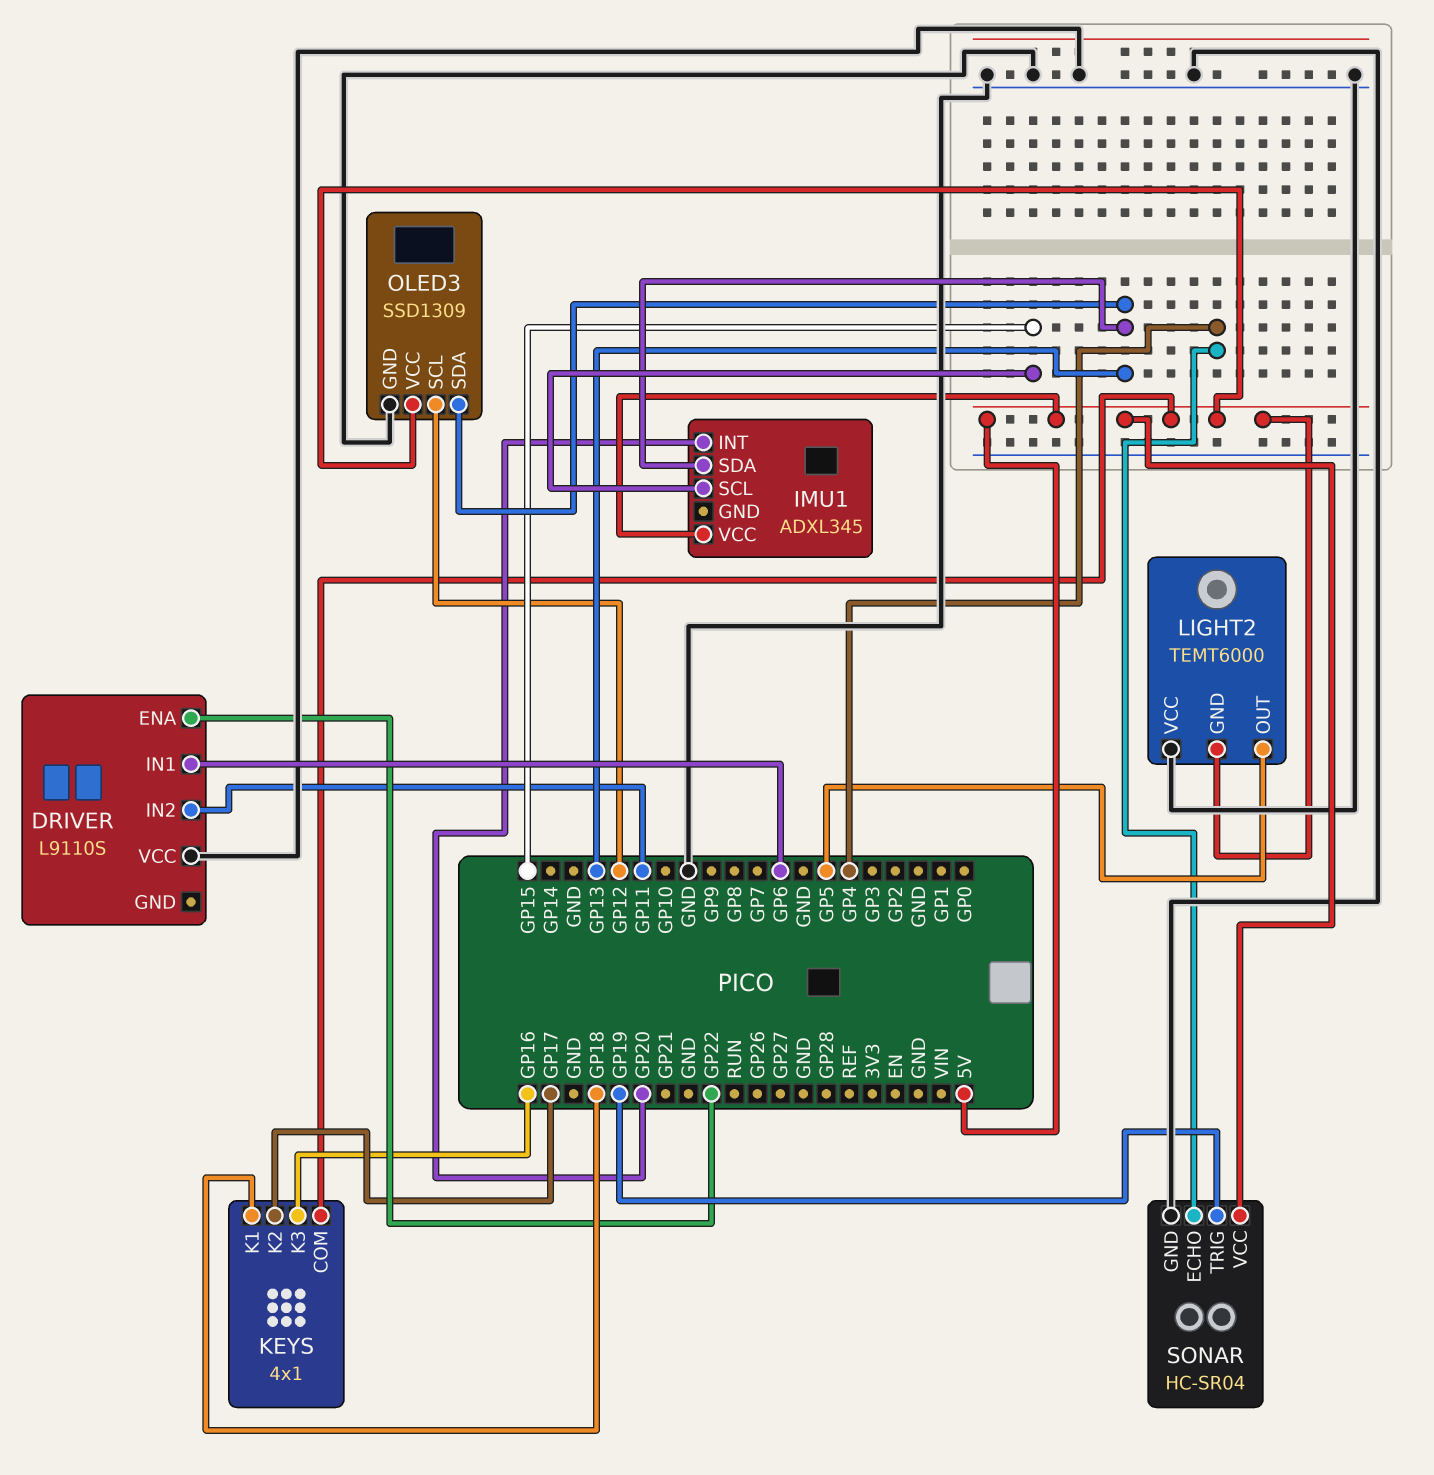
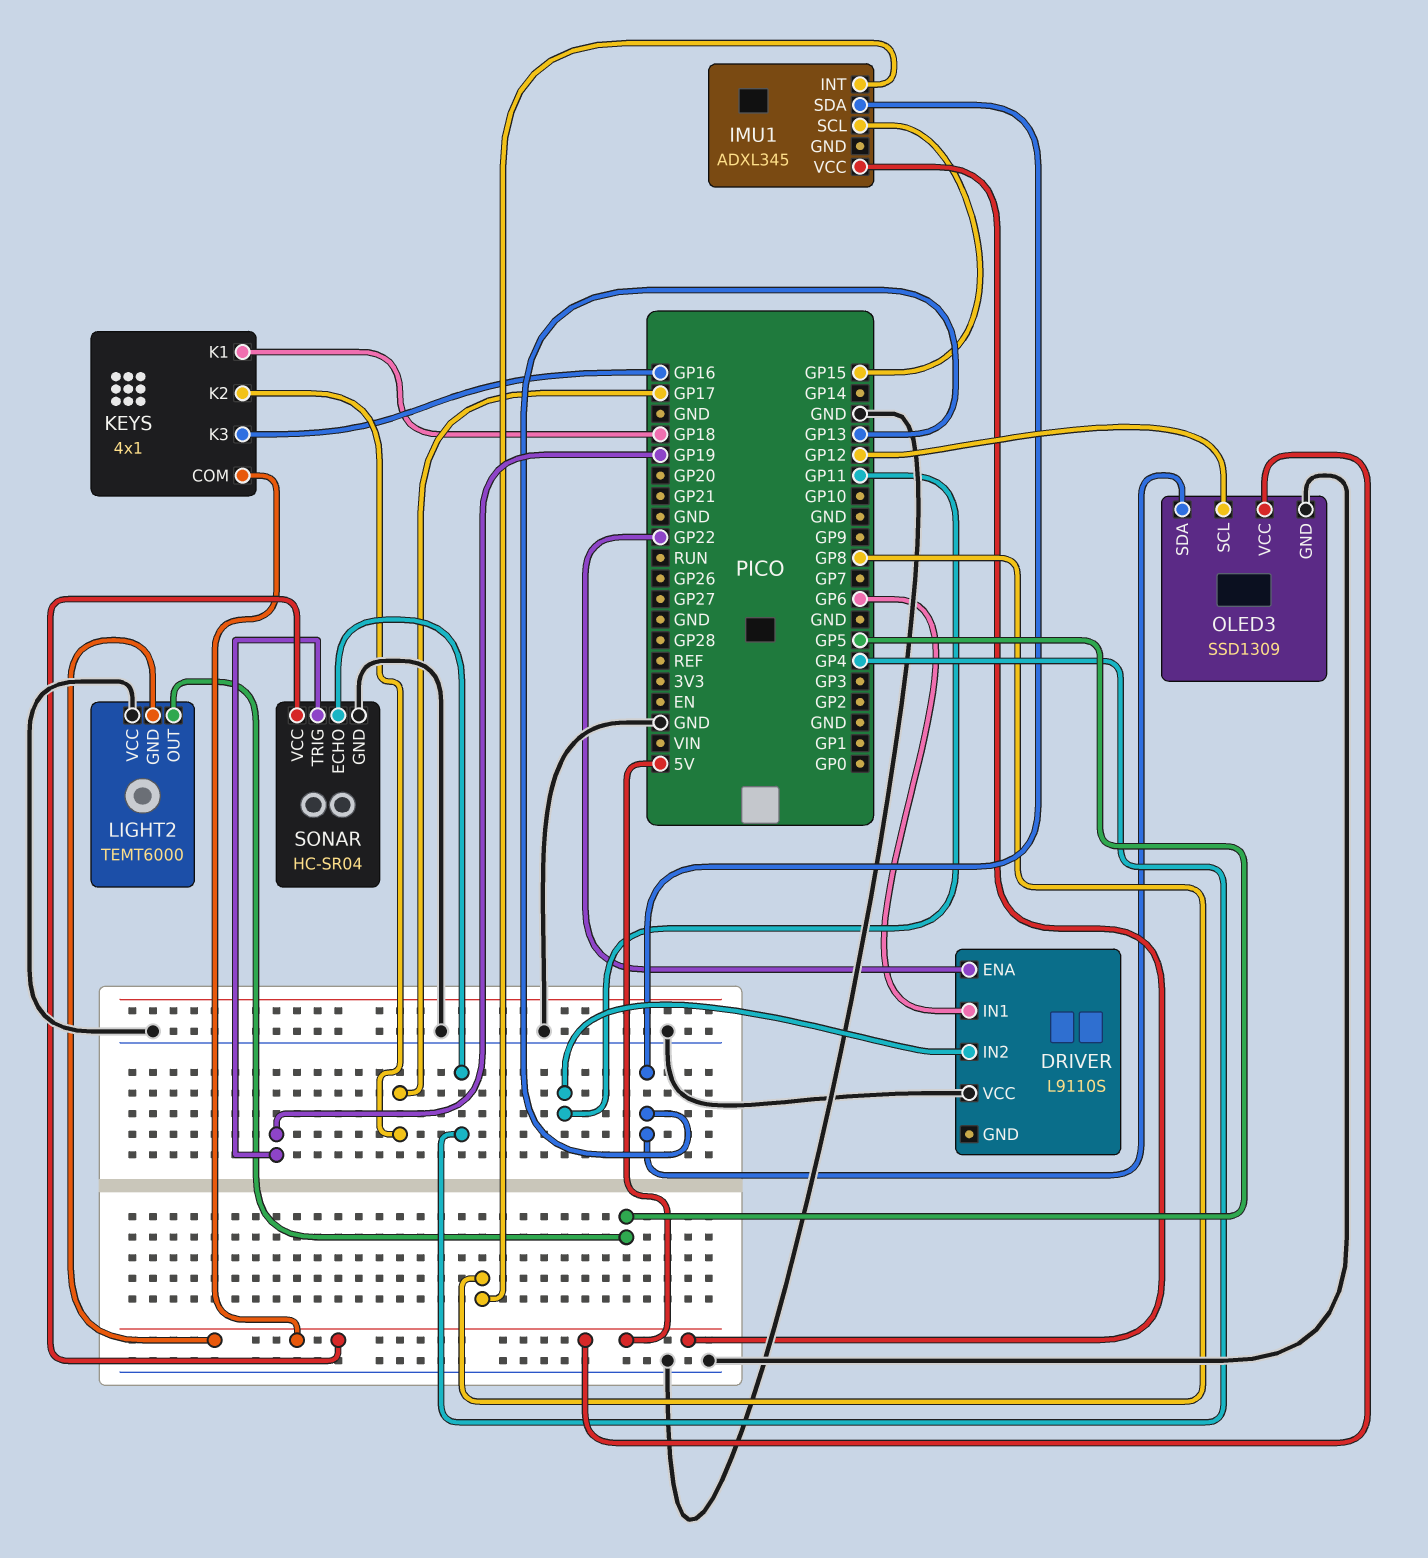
IMU1 pin INT: GP20 -> GP8

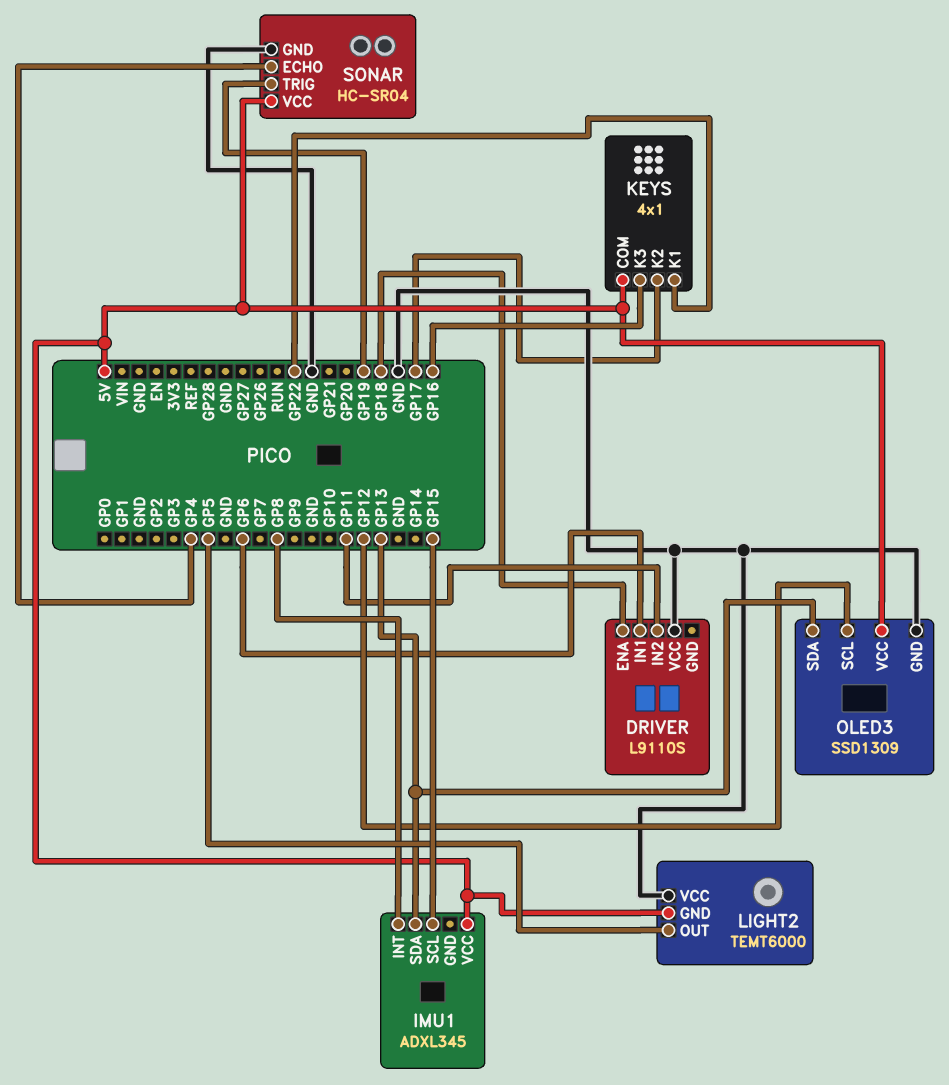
DRIVER pin ENA: GP22 -> GP18
KEYS pin K1: GP18 -> GP22

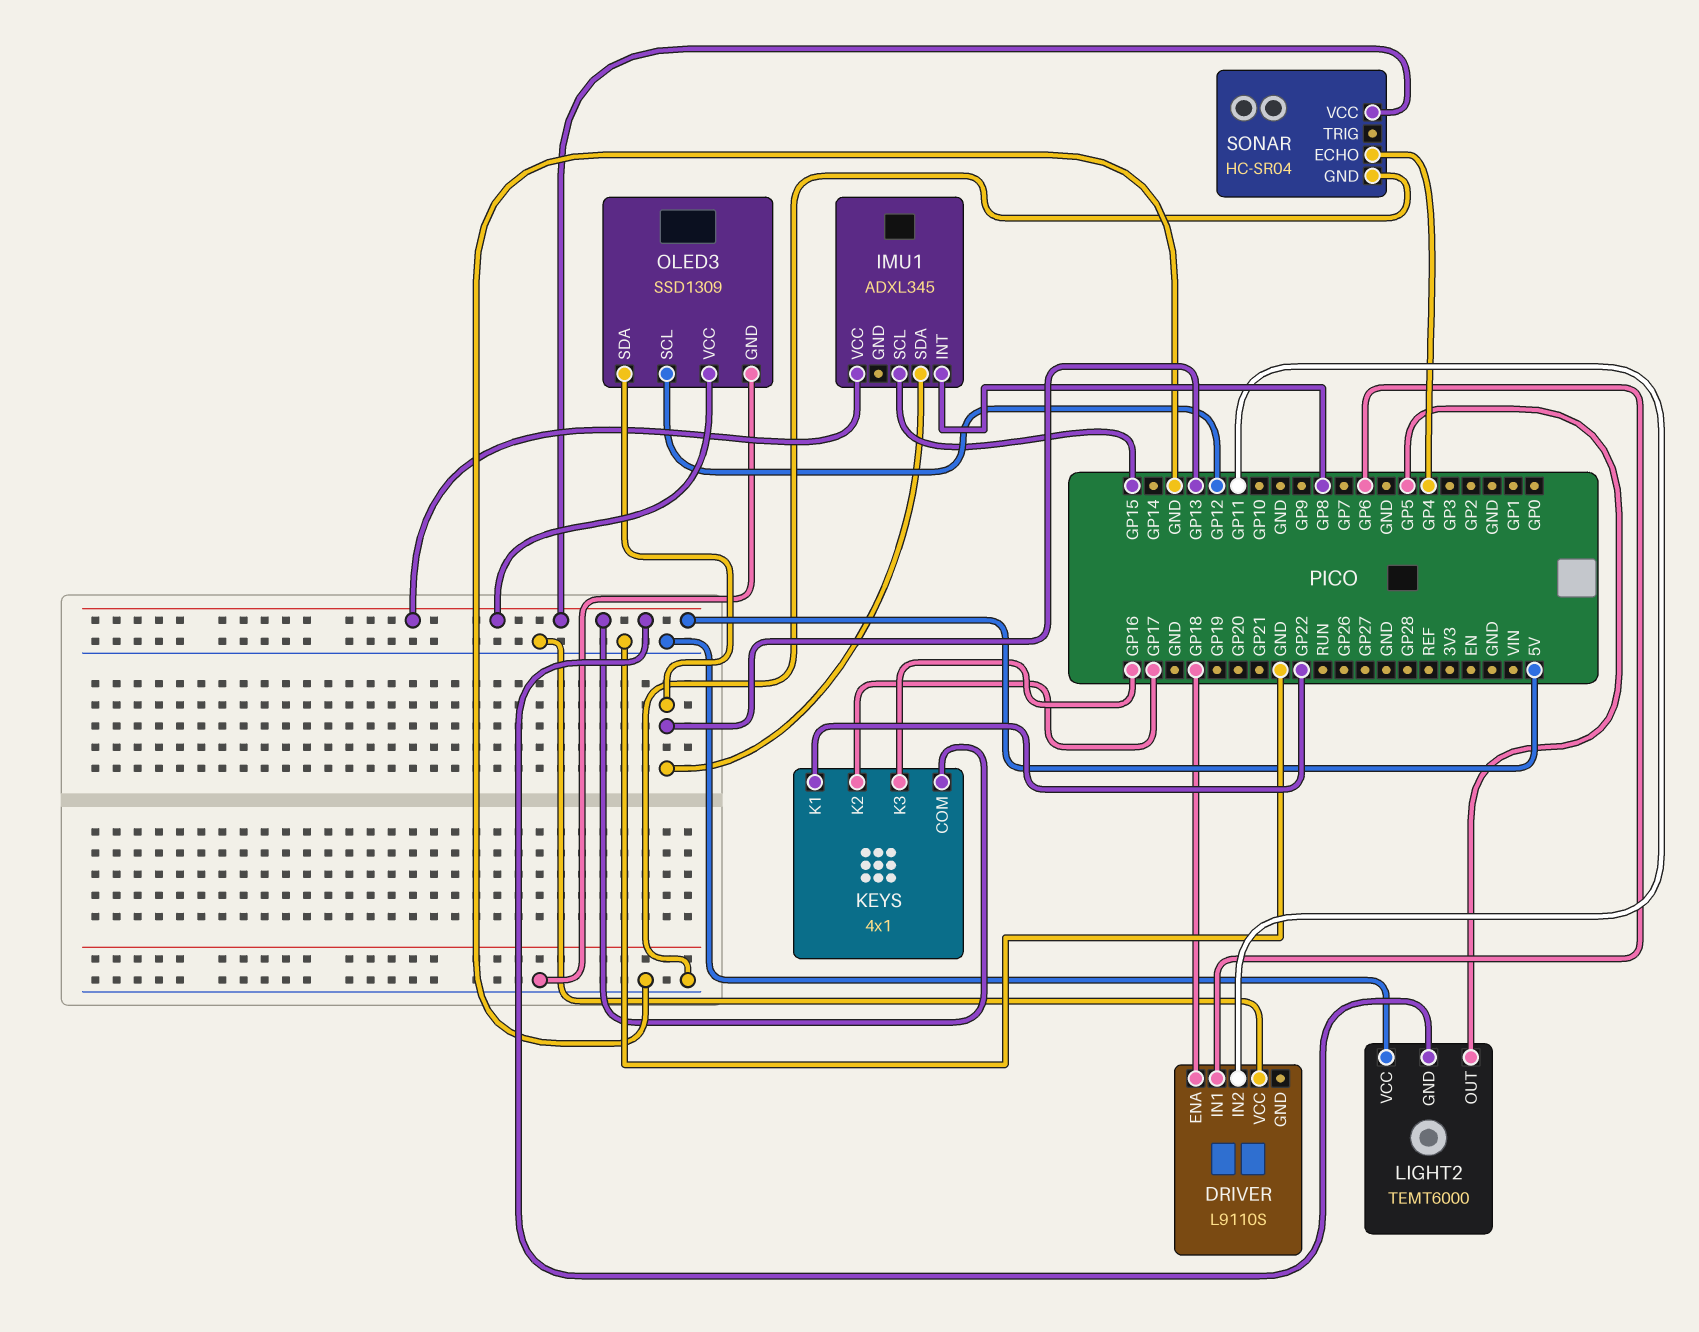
SONAR pin TRIG: GP19 -> none

